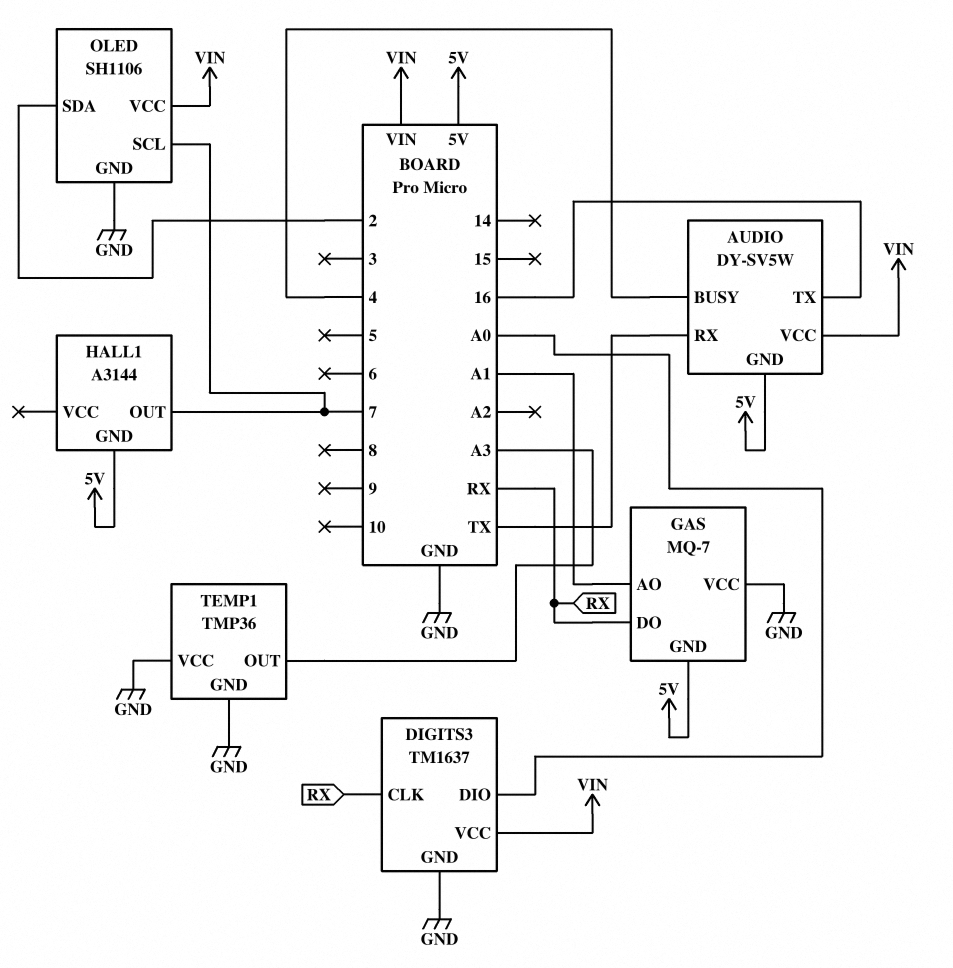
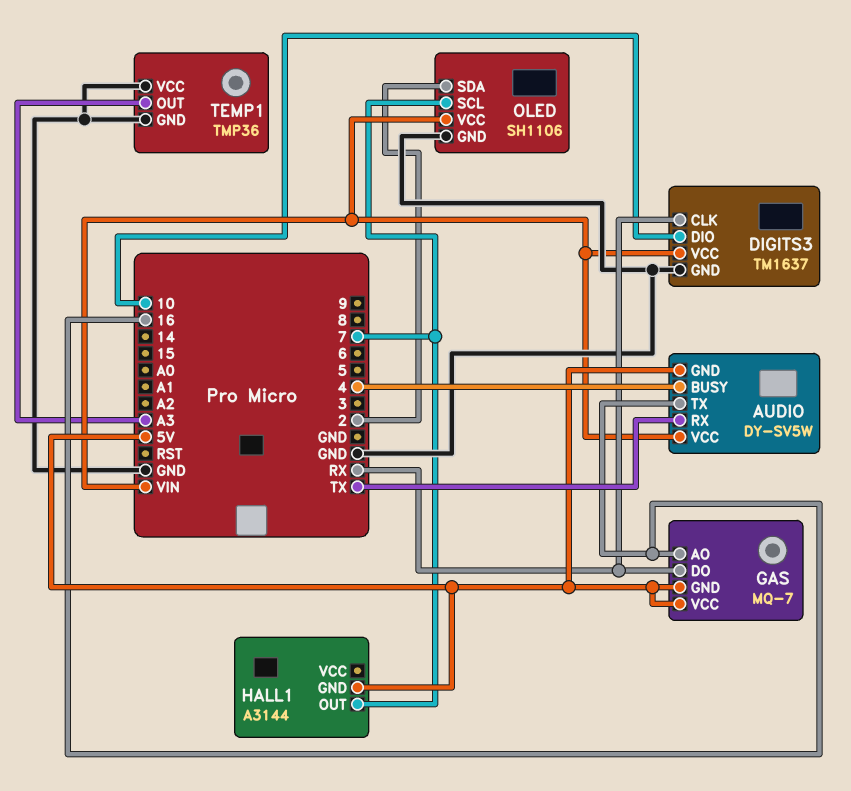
DIGITS3 pin DIO: A0 -> 10
GAS pin AO: A1 -> 16
GAS pin VCC: GND -> 5V

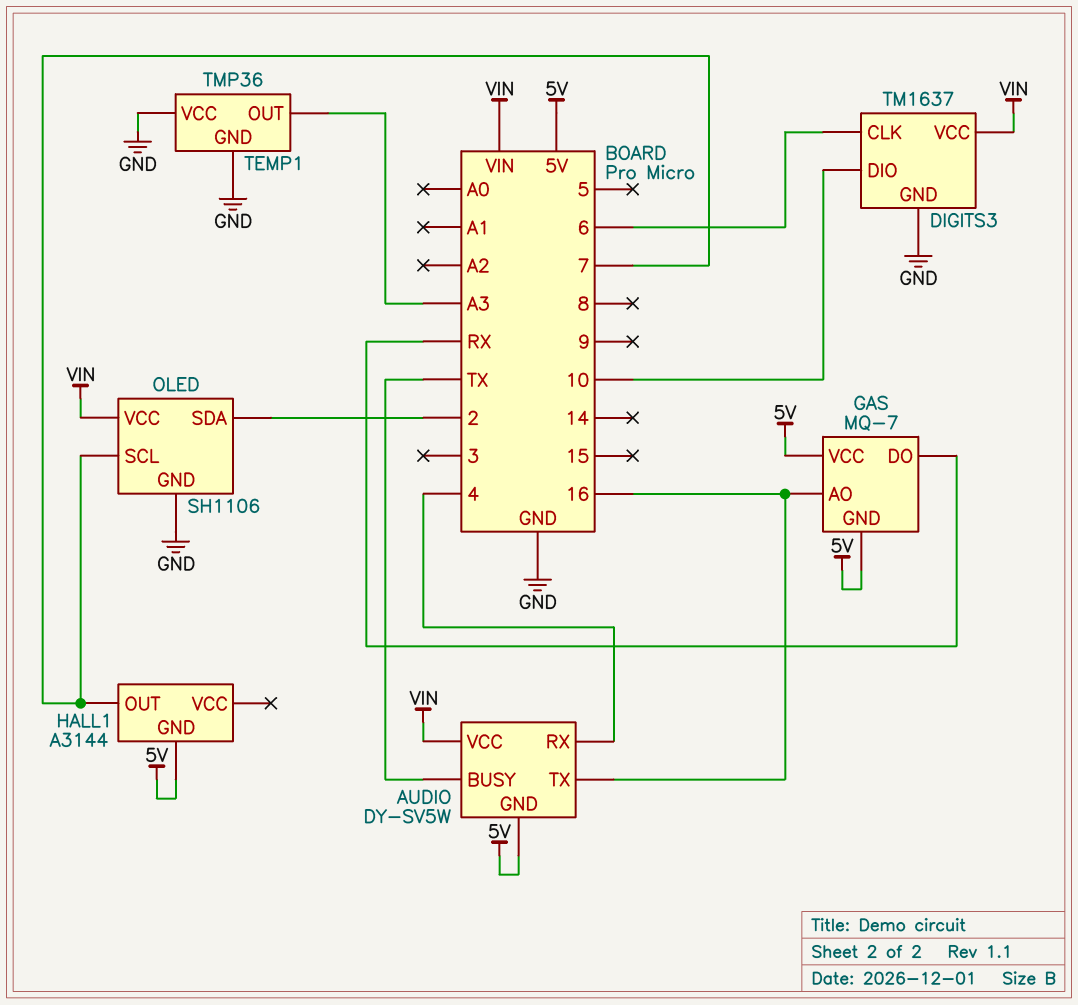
AUDIO pin BUSY: 4 -> TX
AUDIO pin RX: TX -> 4
DIGITS3 pin CLK: RX -> 6

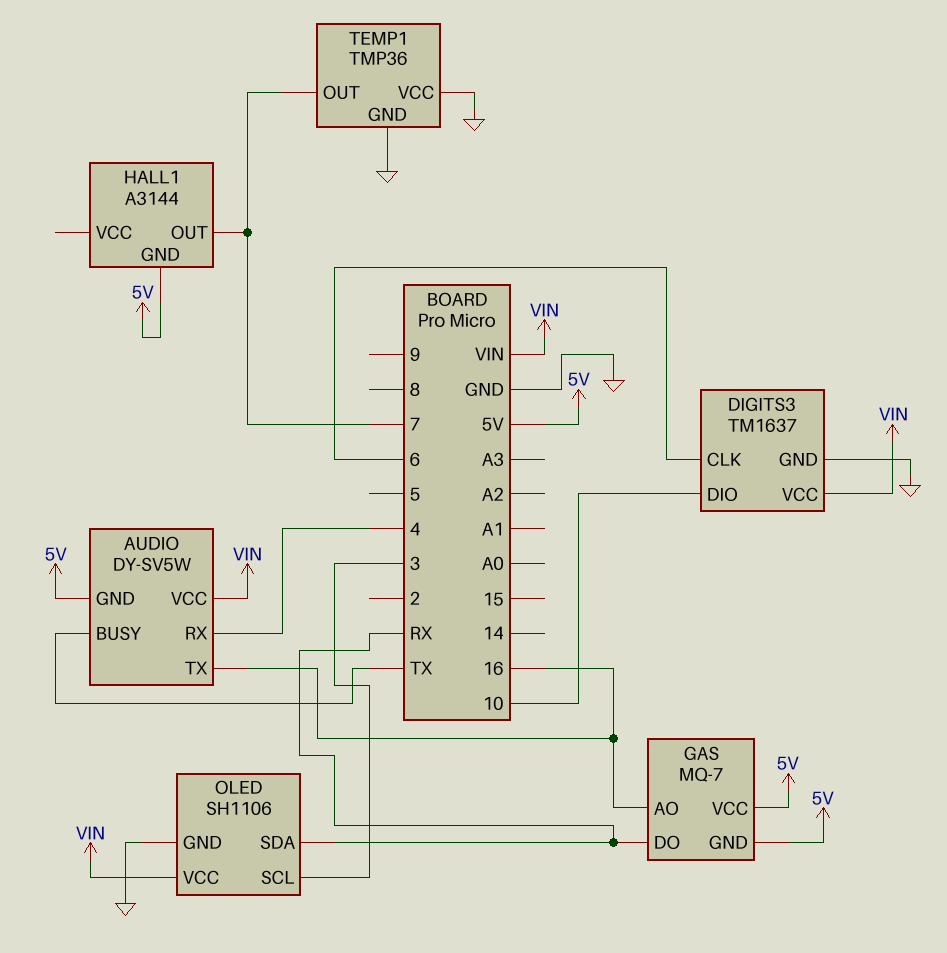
OLED pin SCL: 7 -> 3
OLED pin SDA: 2 -> RX
TEMP1 pin OUT: A3 -> 7

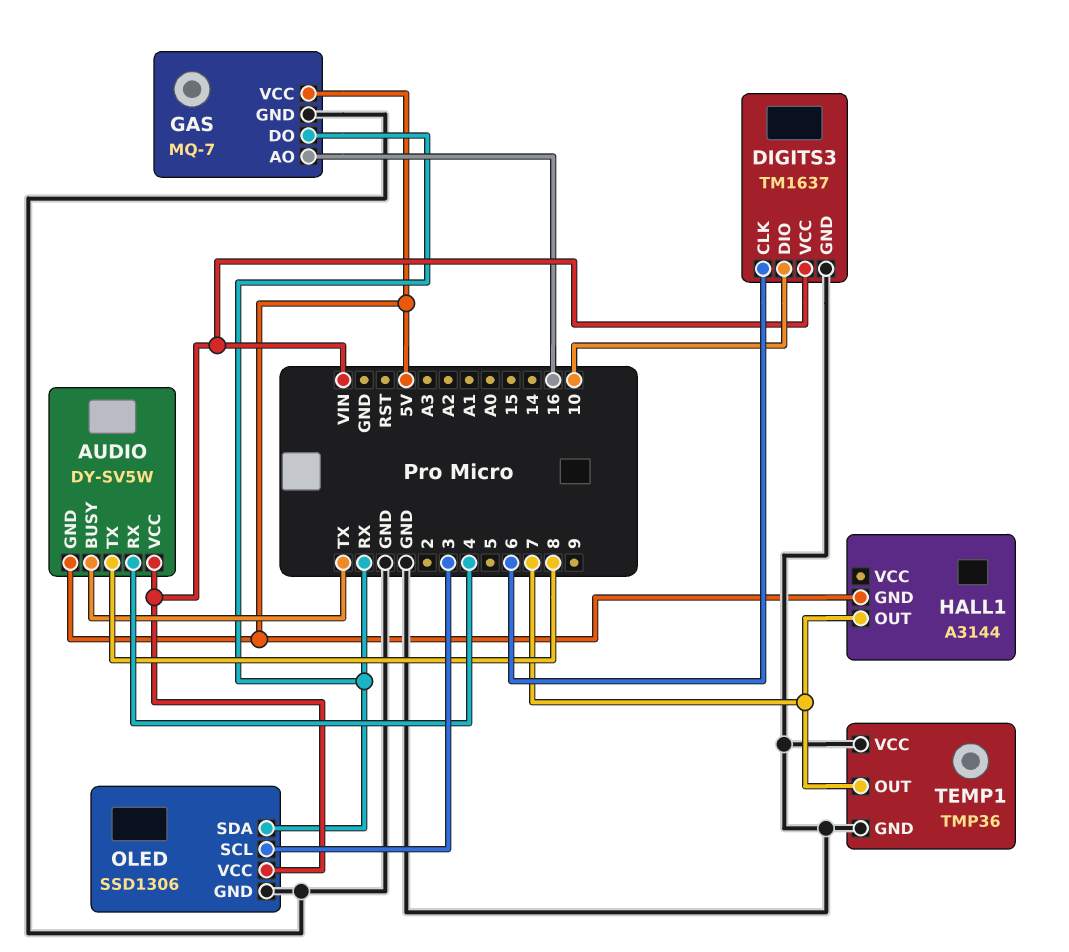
AUDIO pin TX: 16 -> 8
GAS pin GND: 5V -> GND
OLED: SH1106 -> SSD1306

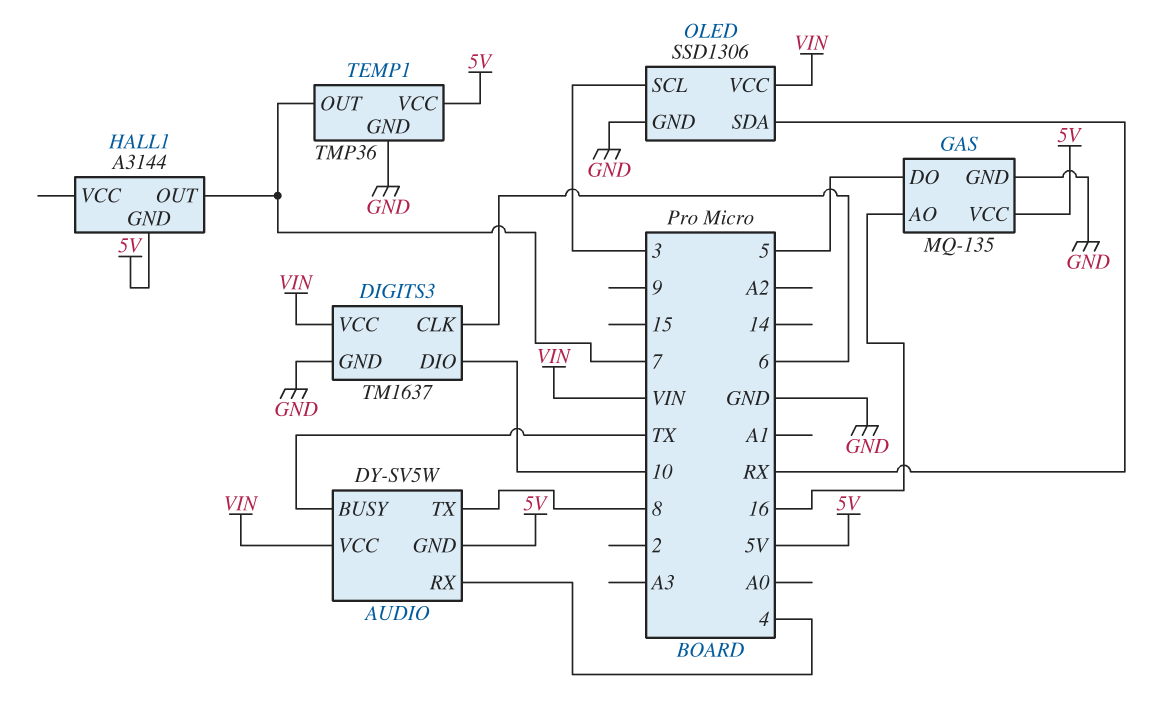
GAS: MQ-7 -> MQ-135
GAS pin DO: RX -> 5
TEMP1 pin VCC: GND -> 5V

